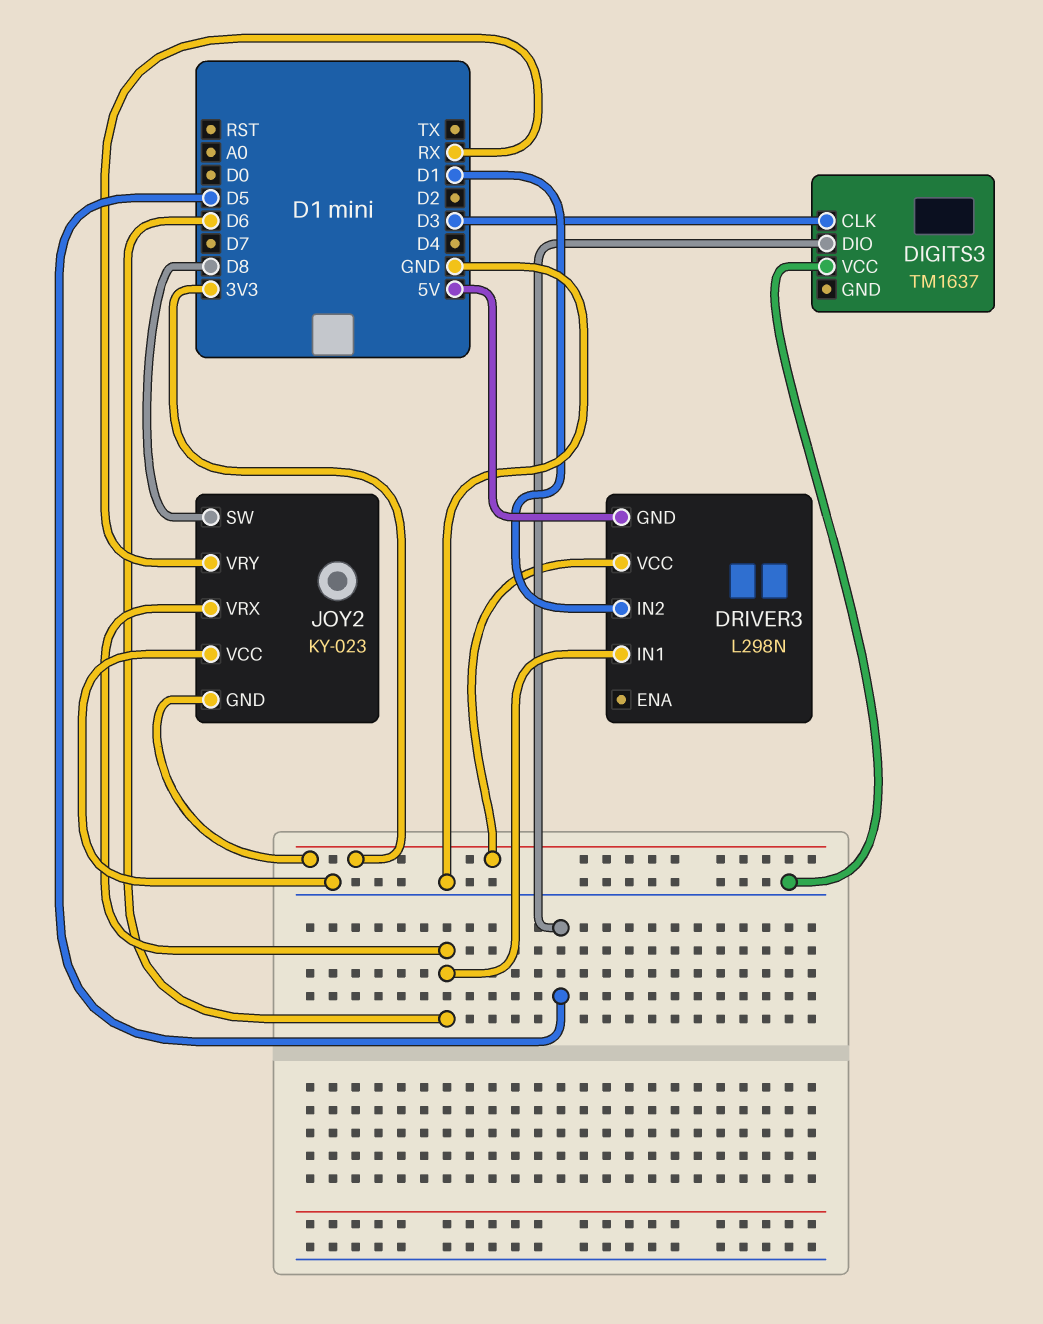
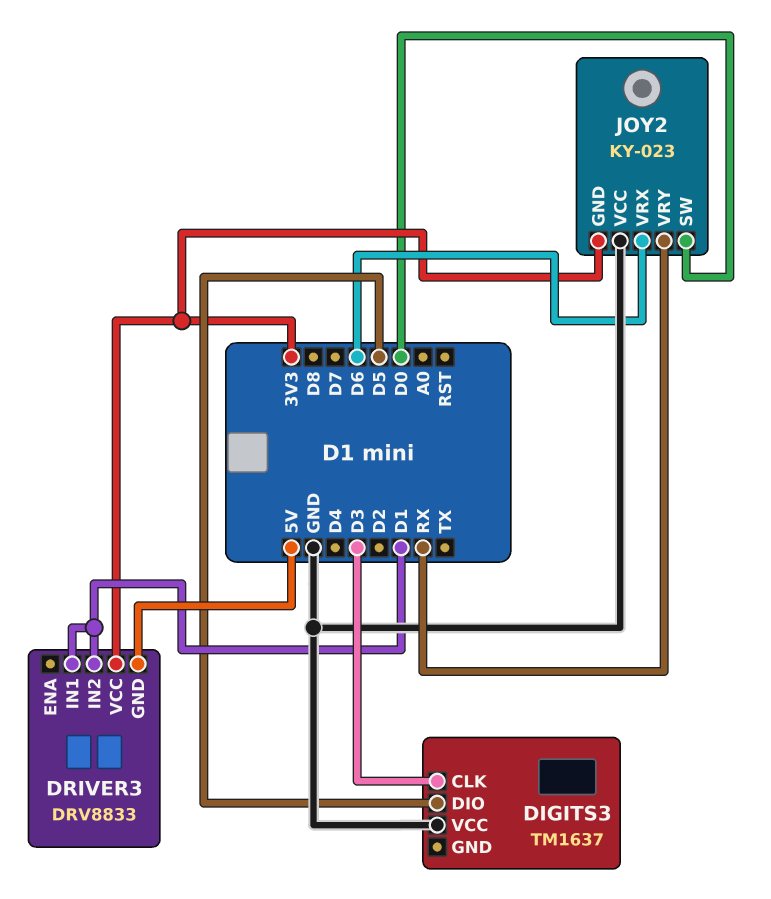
DRIVER3: L298N -> DRV8833
DRIVER3 pin IN1: D6 -> D1
JOY2 pin SW: D8 -> D0

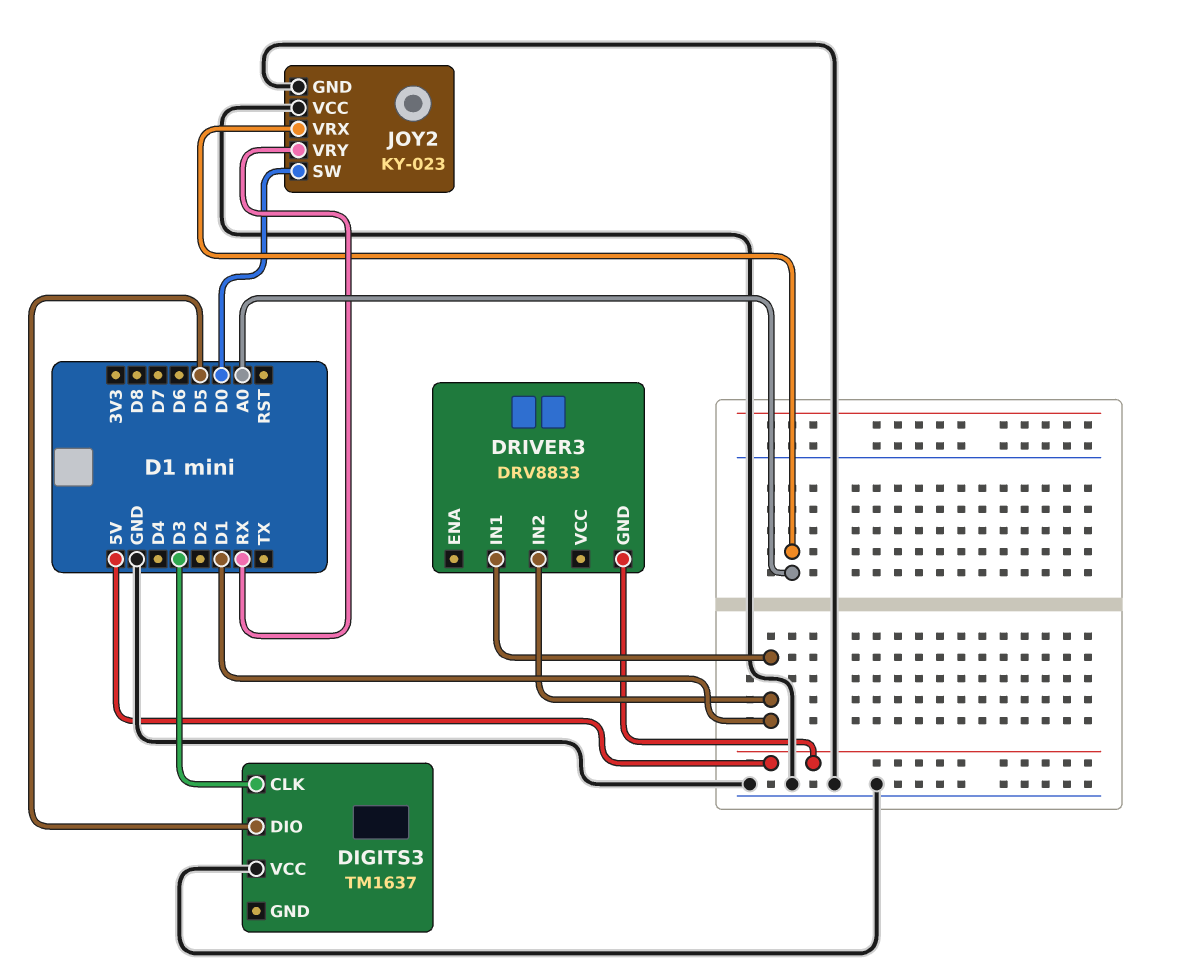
DRIVER3 pin VCC: 3V3 -> none
JOY2 pin GND: 3V3 -> GND
JOY2 pin VRX: D6 -> A0

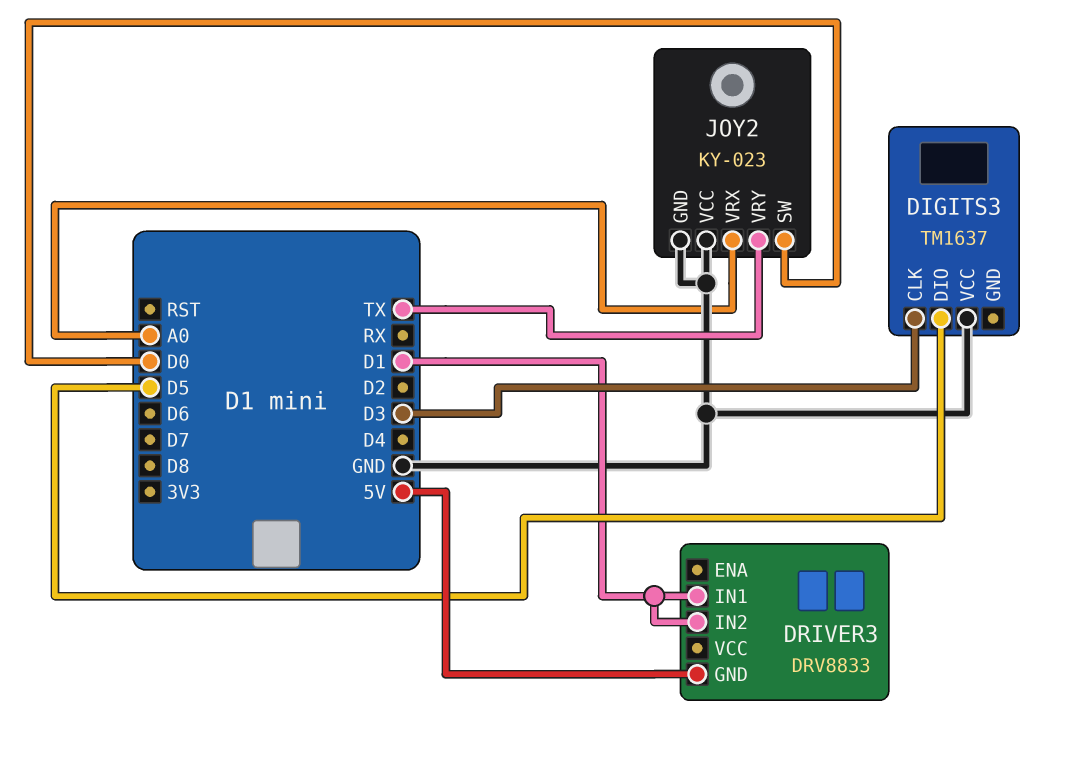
JOY2 pin VRY: RX -> TX

